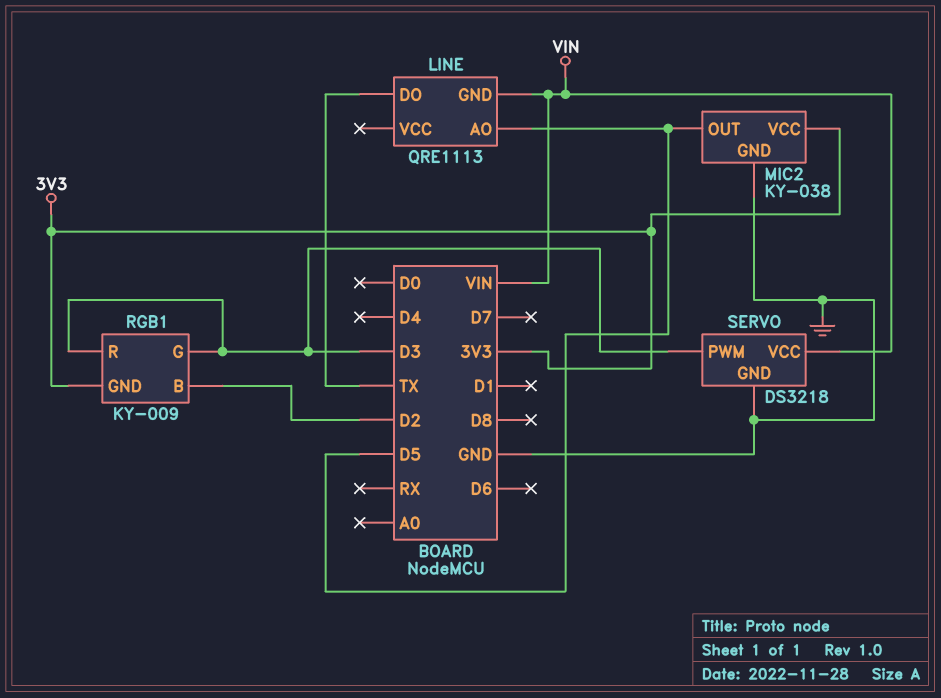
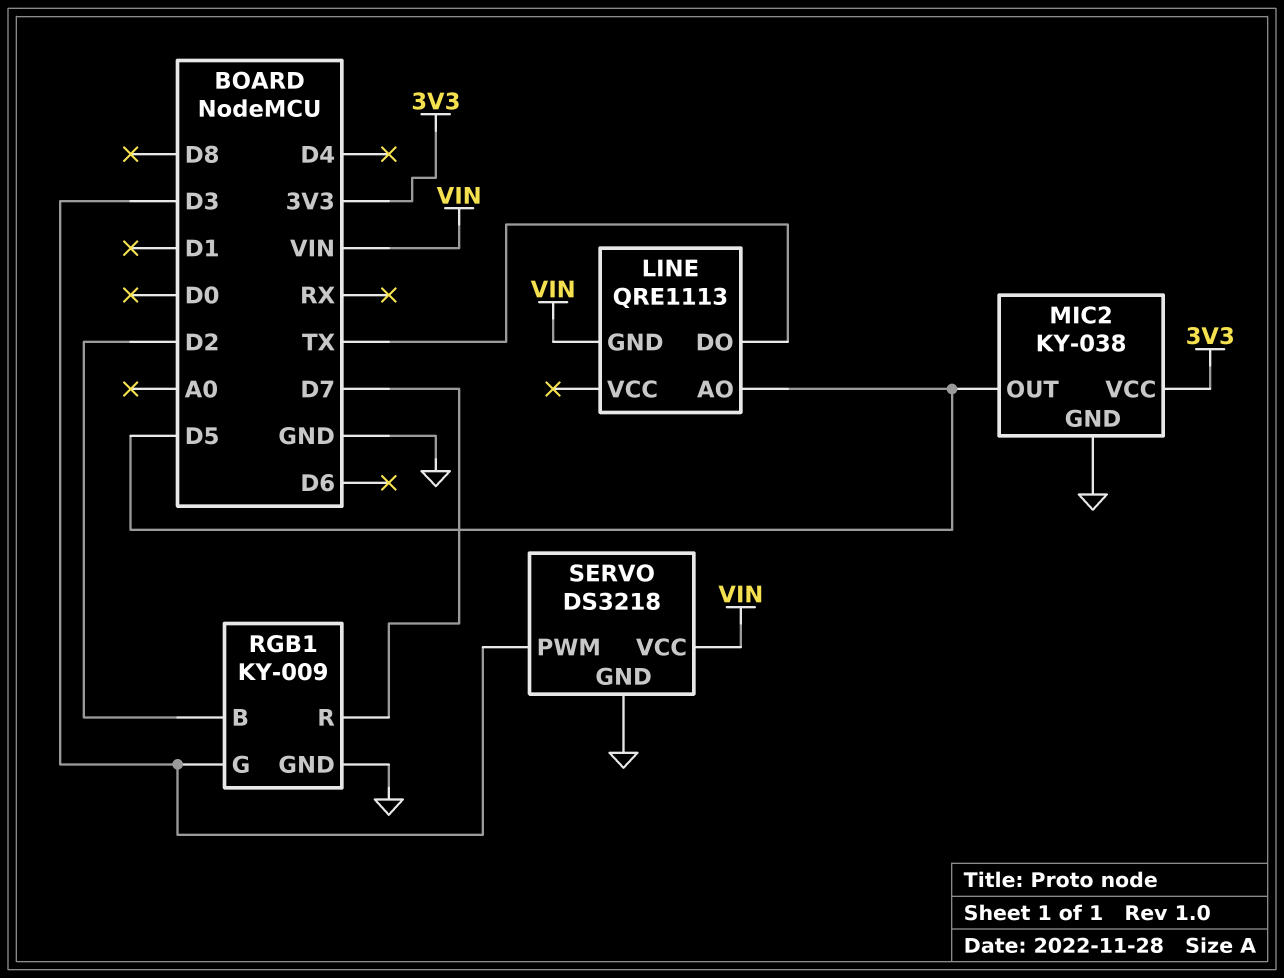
RGB1 pin GND: 3V3 -> GND
RGB1 pin R: D3 -> D7

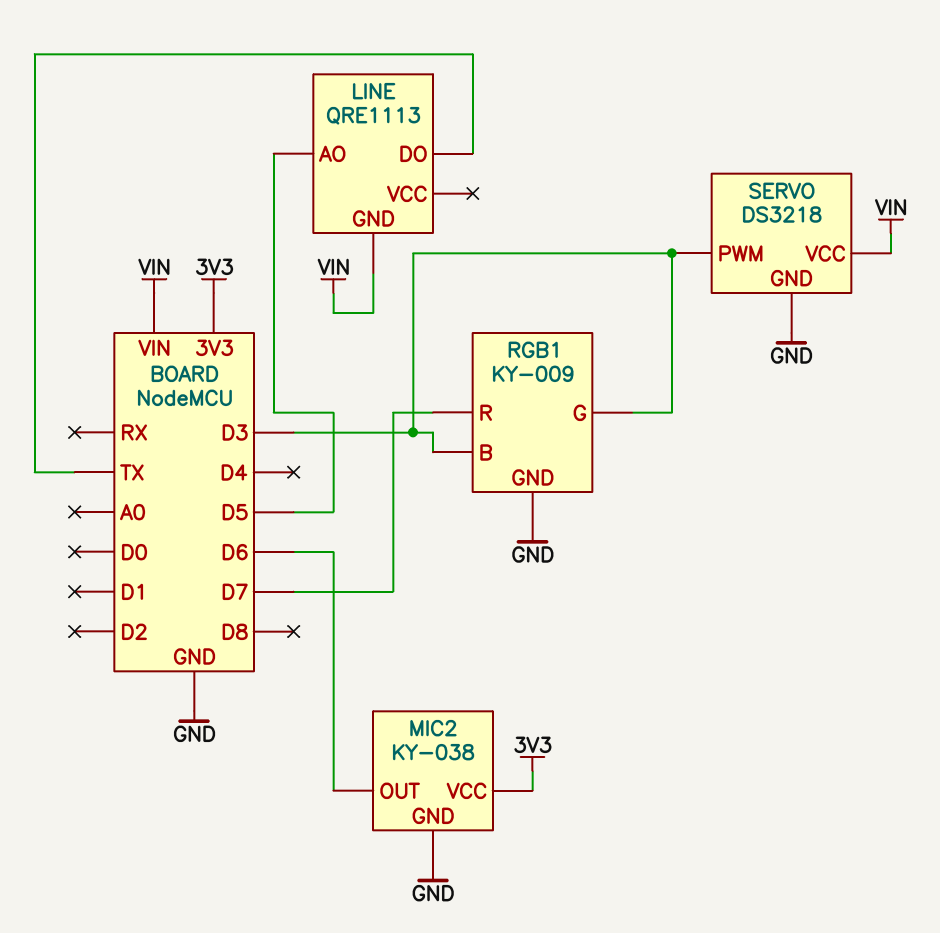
MIC2 pin OUT: D5 -> D6
RGB1 pin B: D2 -> D3

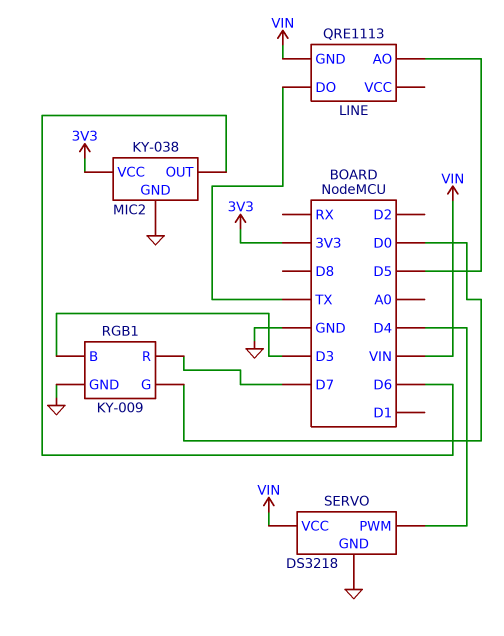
RGB1 pin G: D3 -> D0
SERVO pin PWM: D3 -> D4

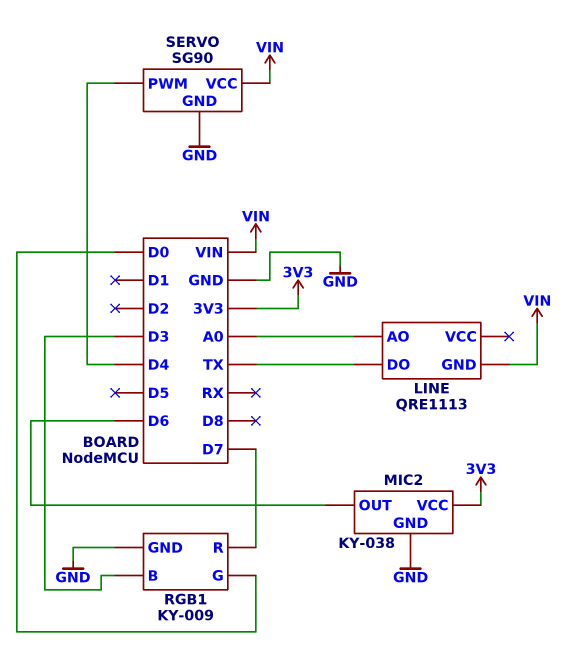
LINE pin AO: D5 -> A0
SERVO: DS3218 -> SG90

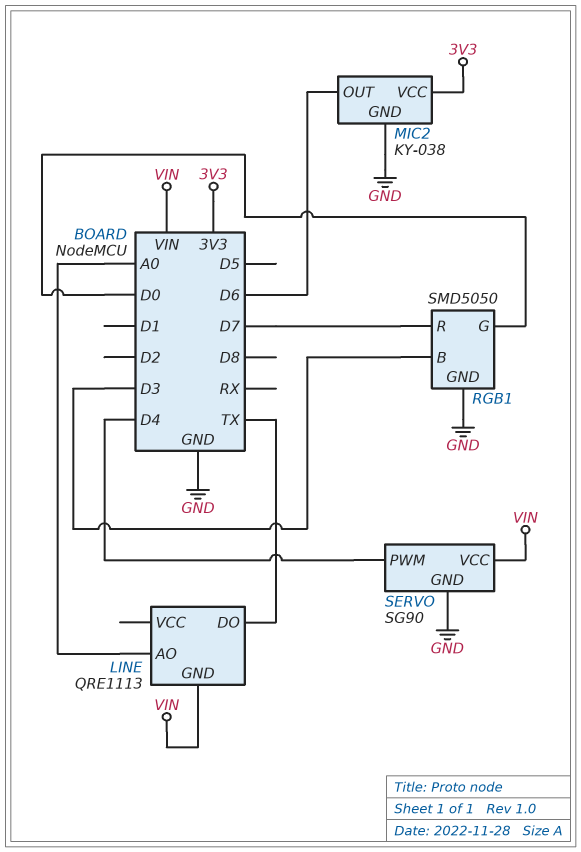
RGB1: KY-009 -> SMD5050

